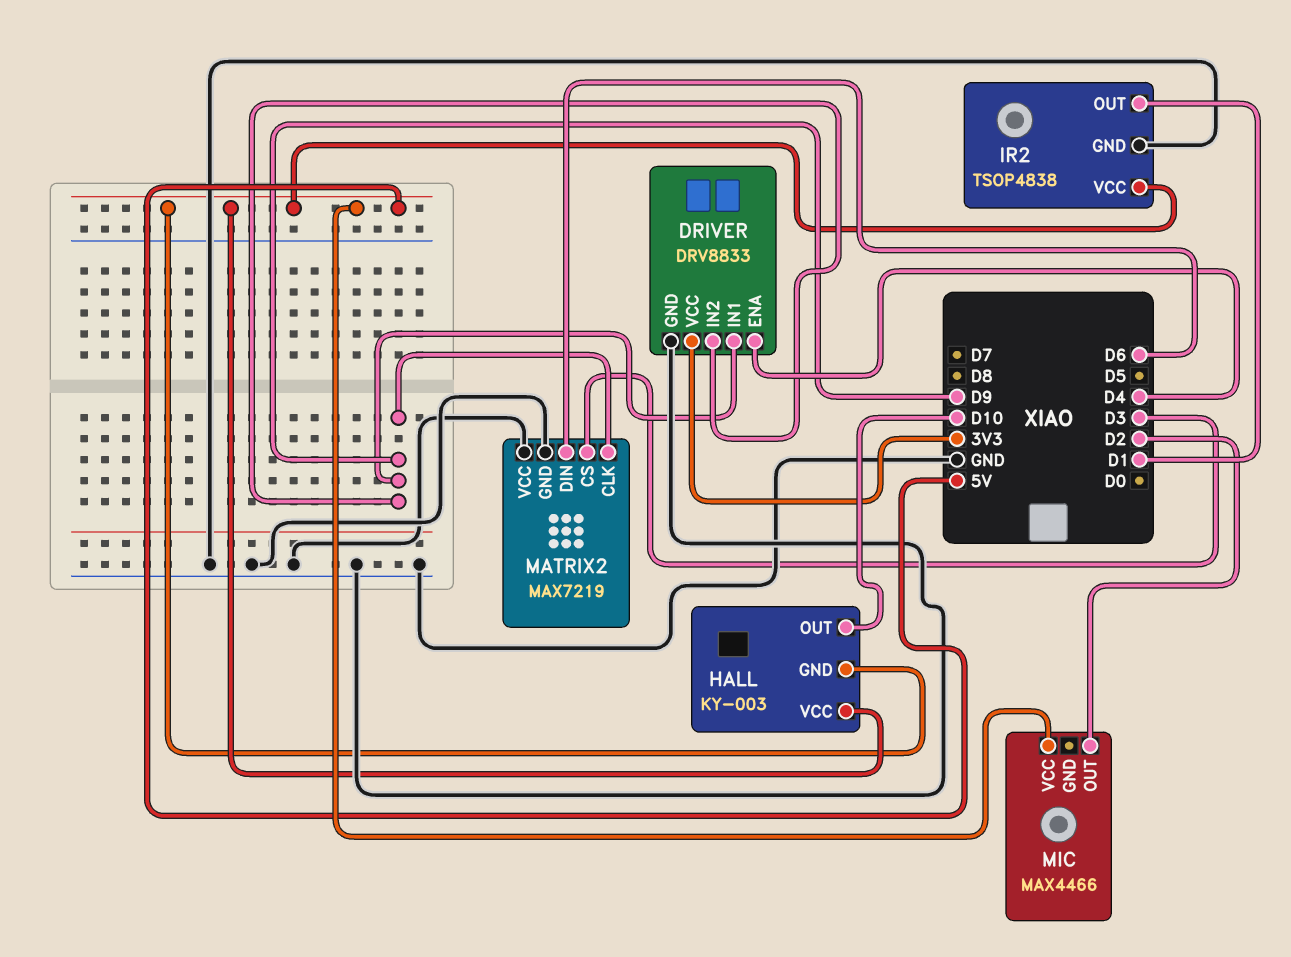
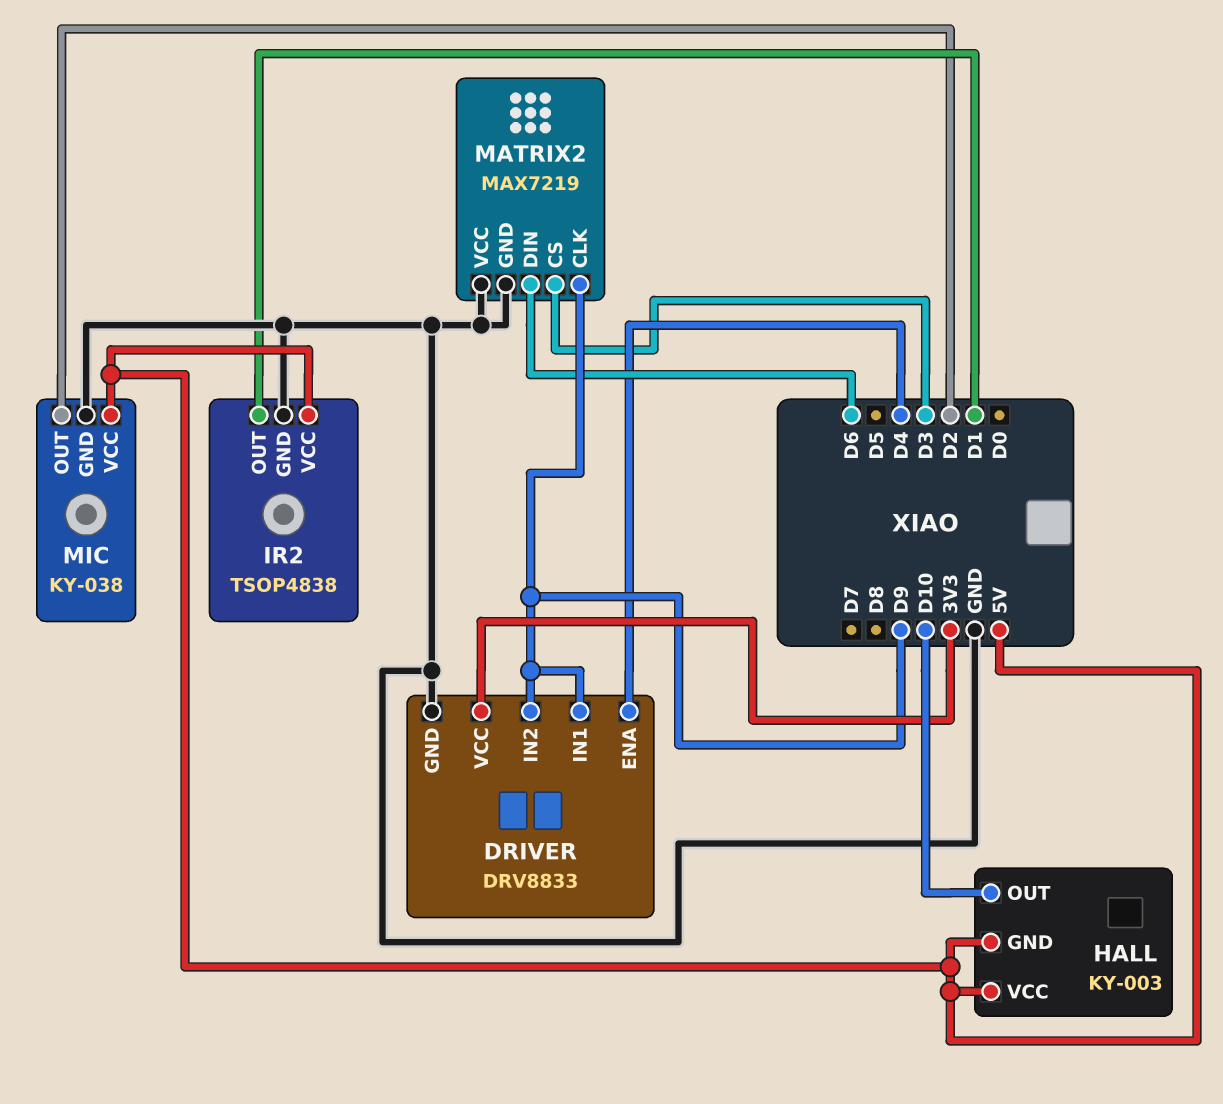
MIC: MAX4466 -> KY-038
MIC pin GND: none -> GND

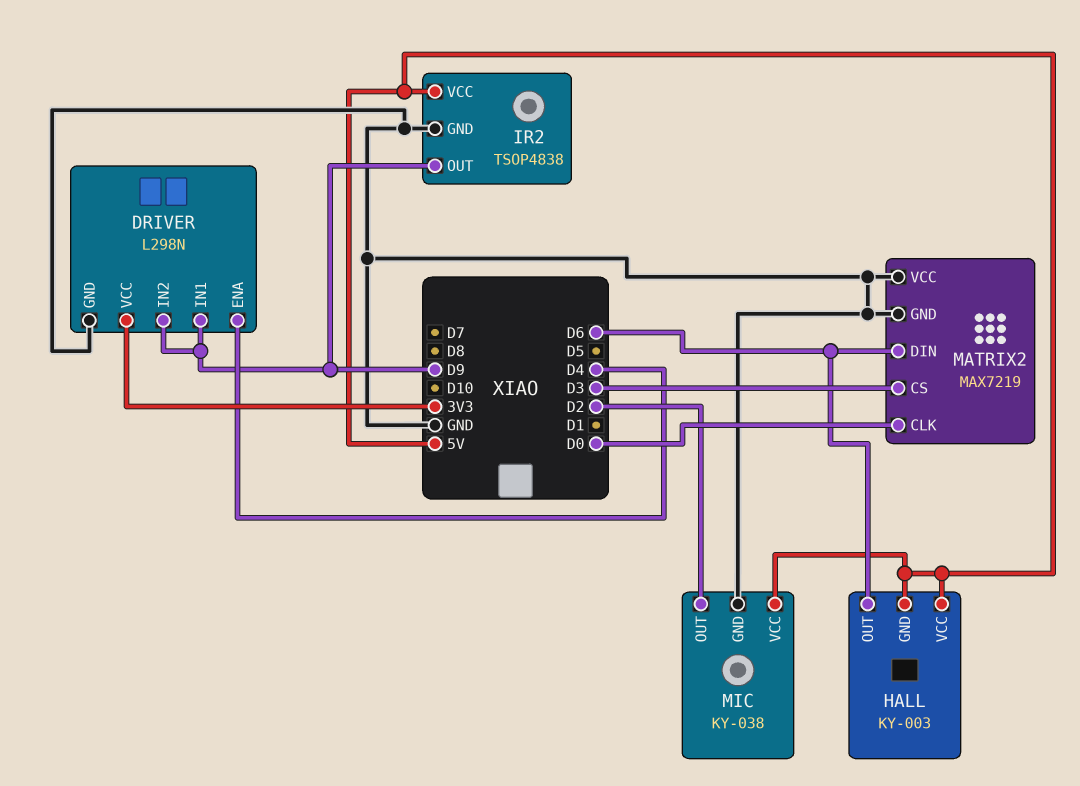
DRIVER: DRV8833 -> L298N
HALL pin OUT: D10 -> D6
IR2 pin OUT: D1 -> D9
MATRIX2 pin CLK: D9 -> D0

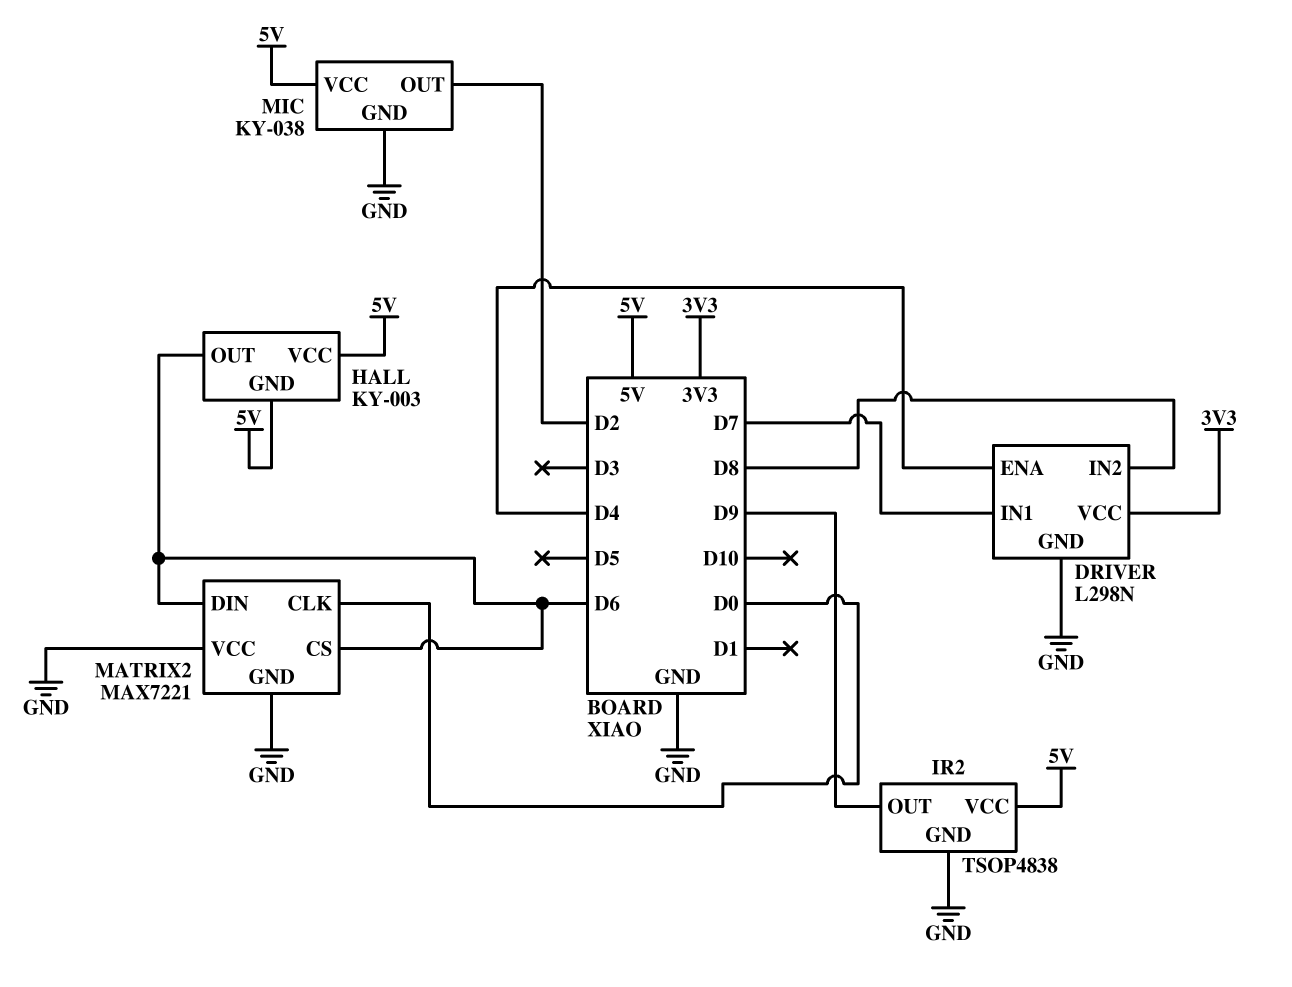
DRIVER pin IN1: D9 -> D7
DRIVER pin IN2: D9 -> D8
MATRIX2: MAX7219 -> MAX7221
MATRIX2 pin CS: D3 -> D6

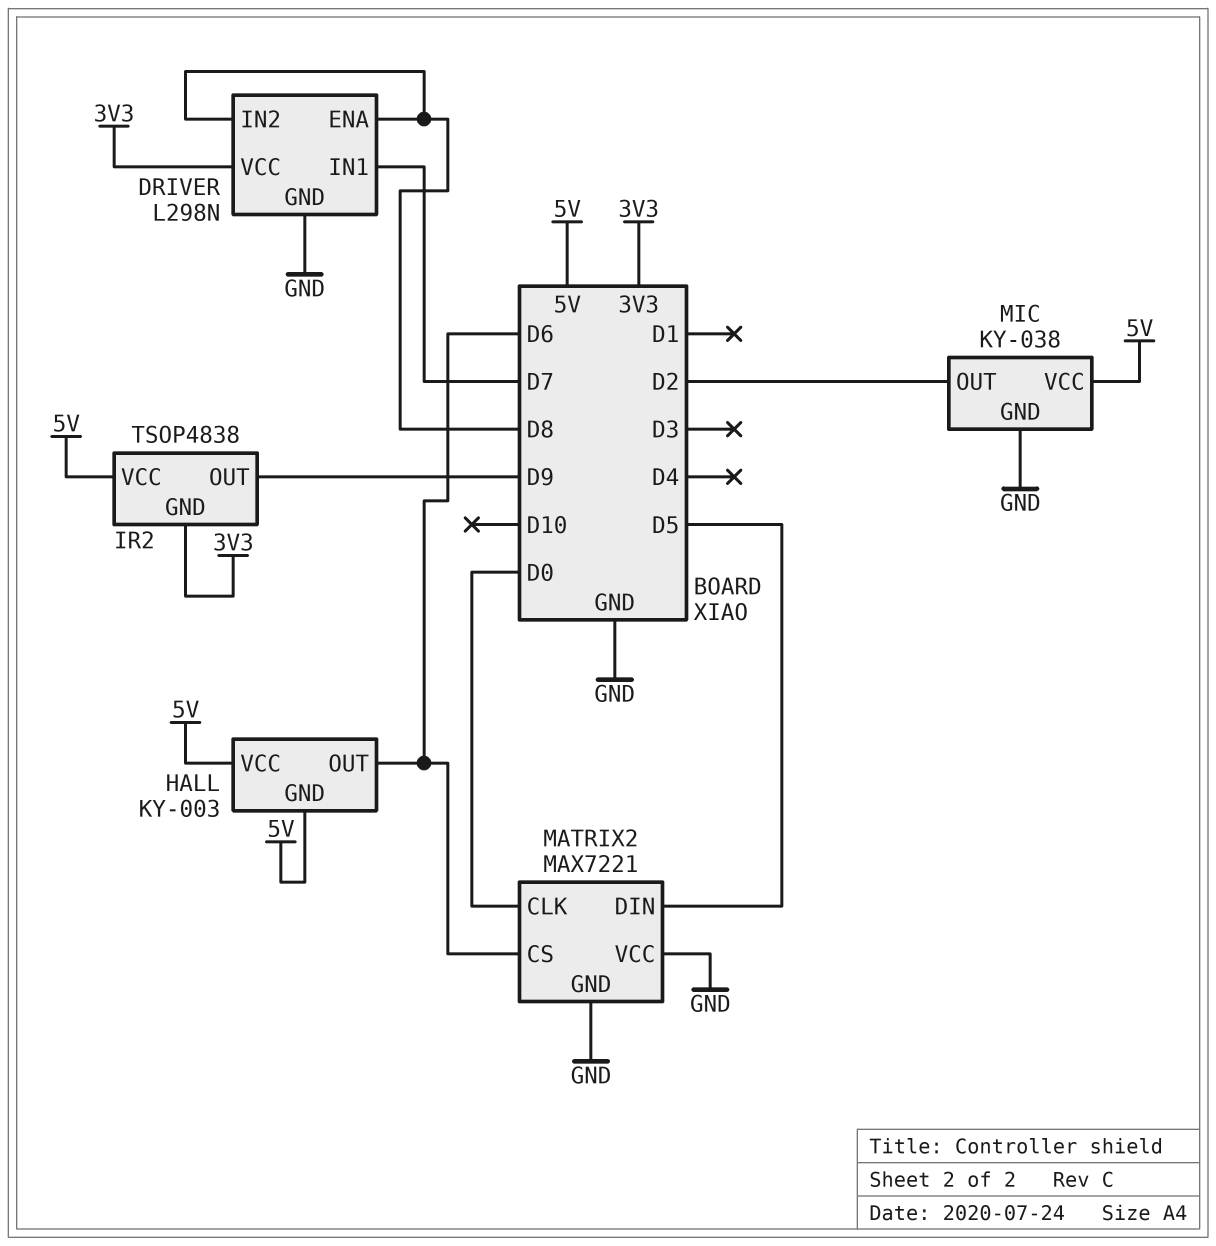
DRIVER pin ENA: D4 -> D8
IR2 pin GND: GND -> 3V3
MATRIX2 pin DIN: D6 -> D5

